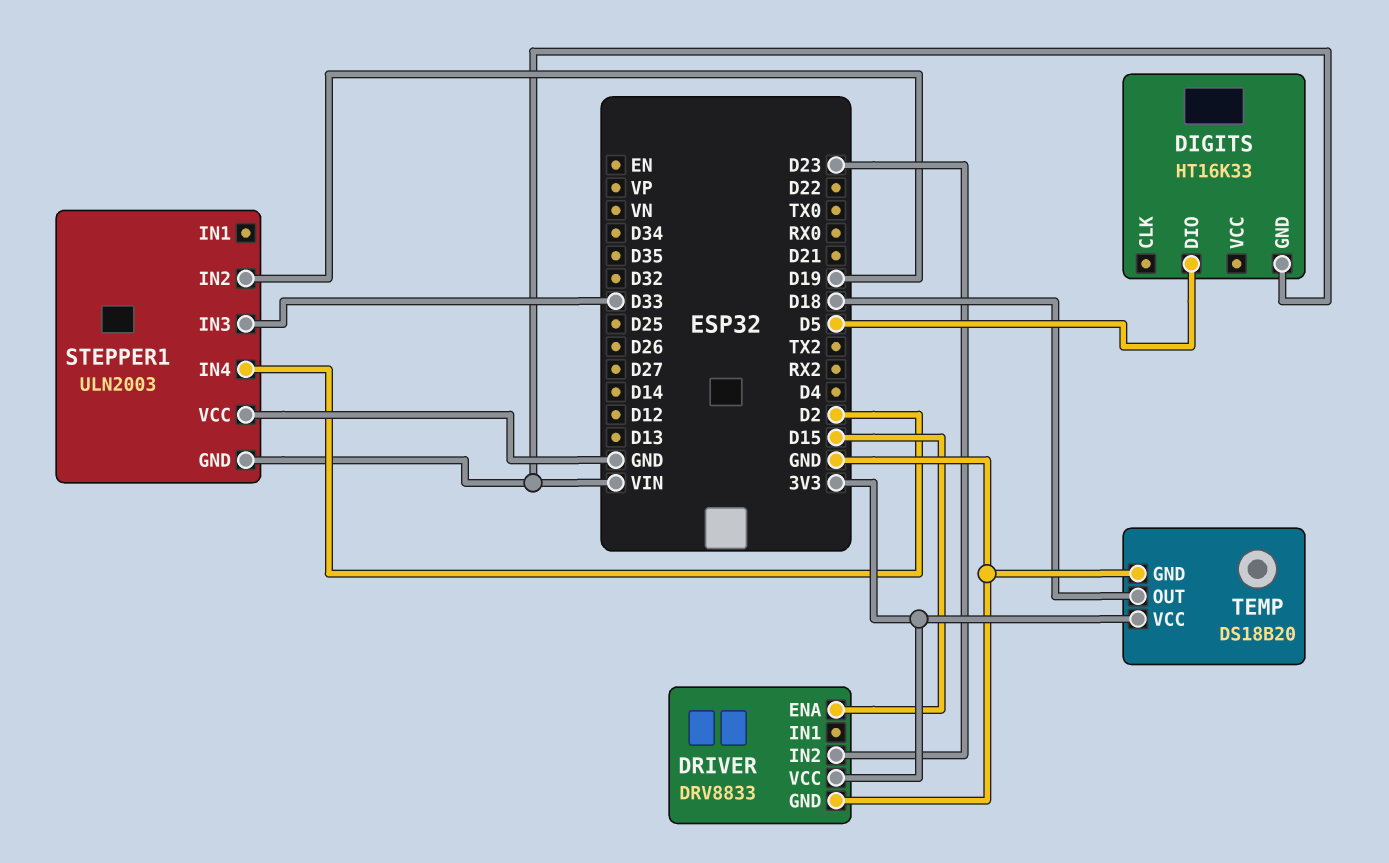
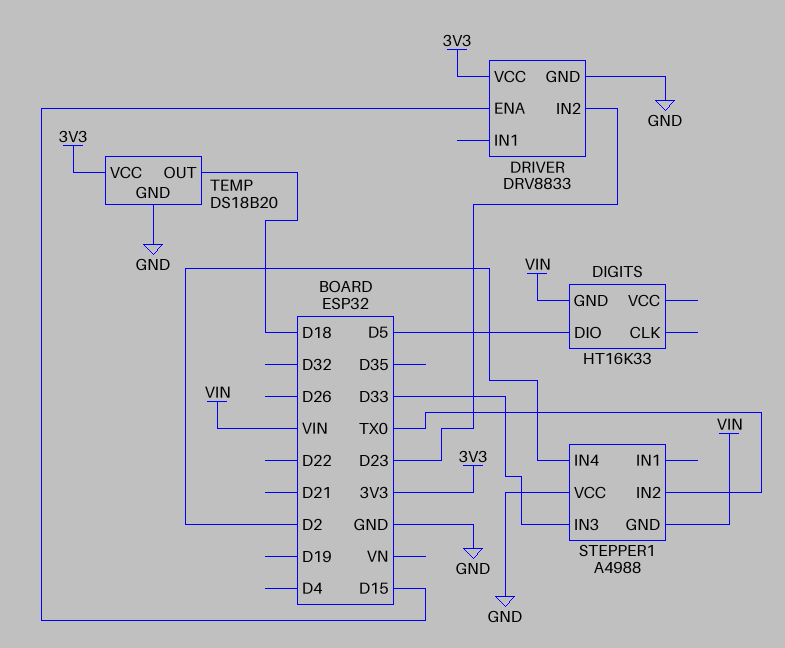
STEPPER1: ULN2003 -> A4988
STEPPER1 pin IN2: D19 -> TX0

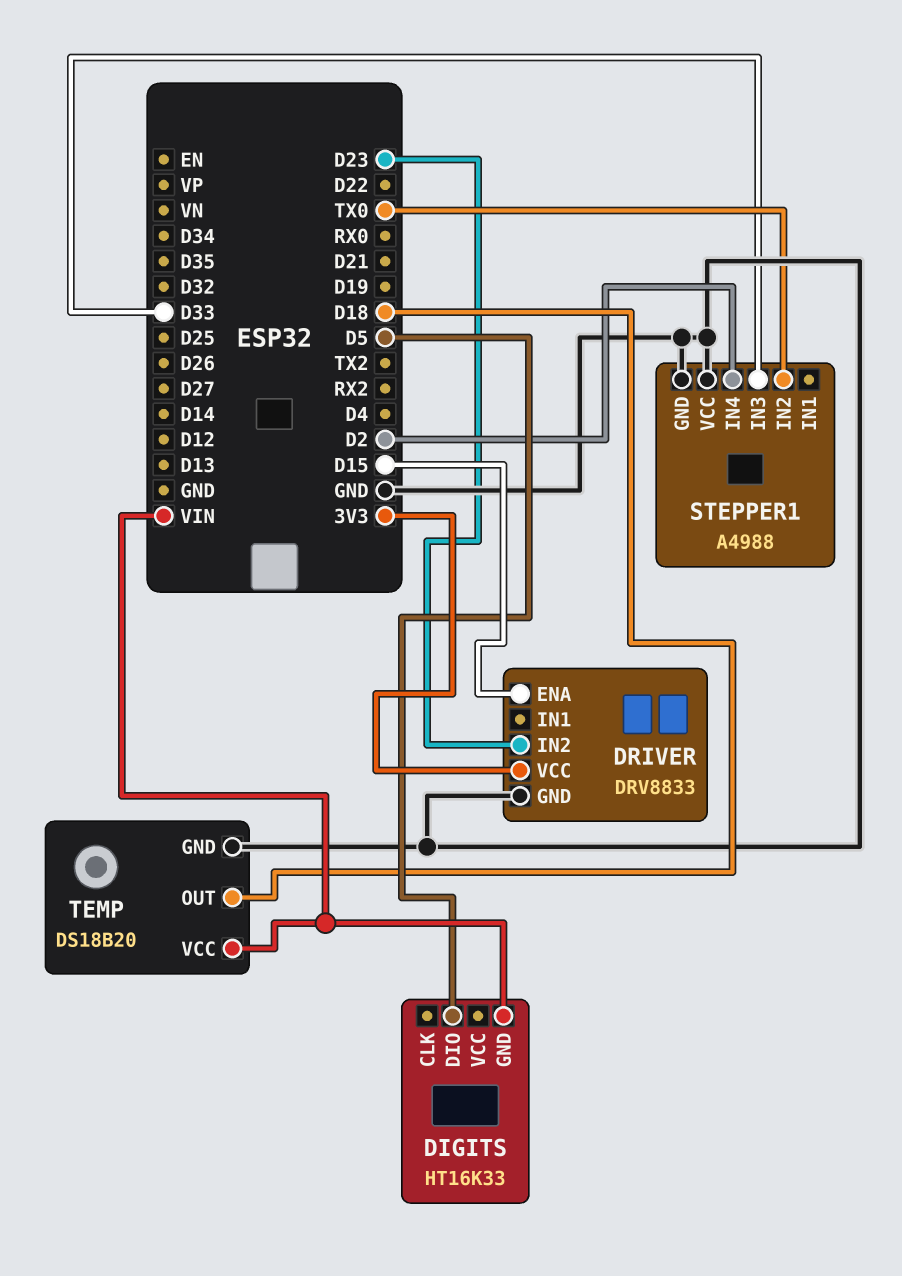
STEPPER1 pin GND: VIN -> GND
TEMP pin VCC: 3V3 -> VIN

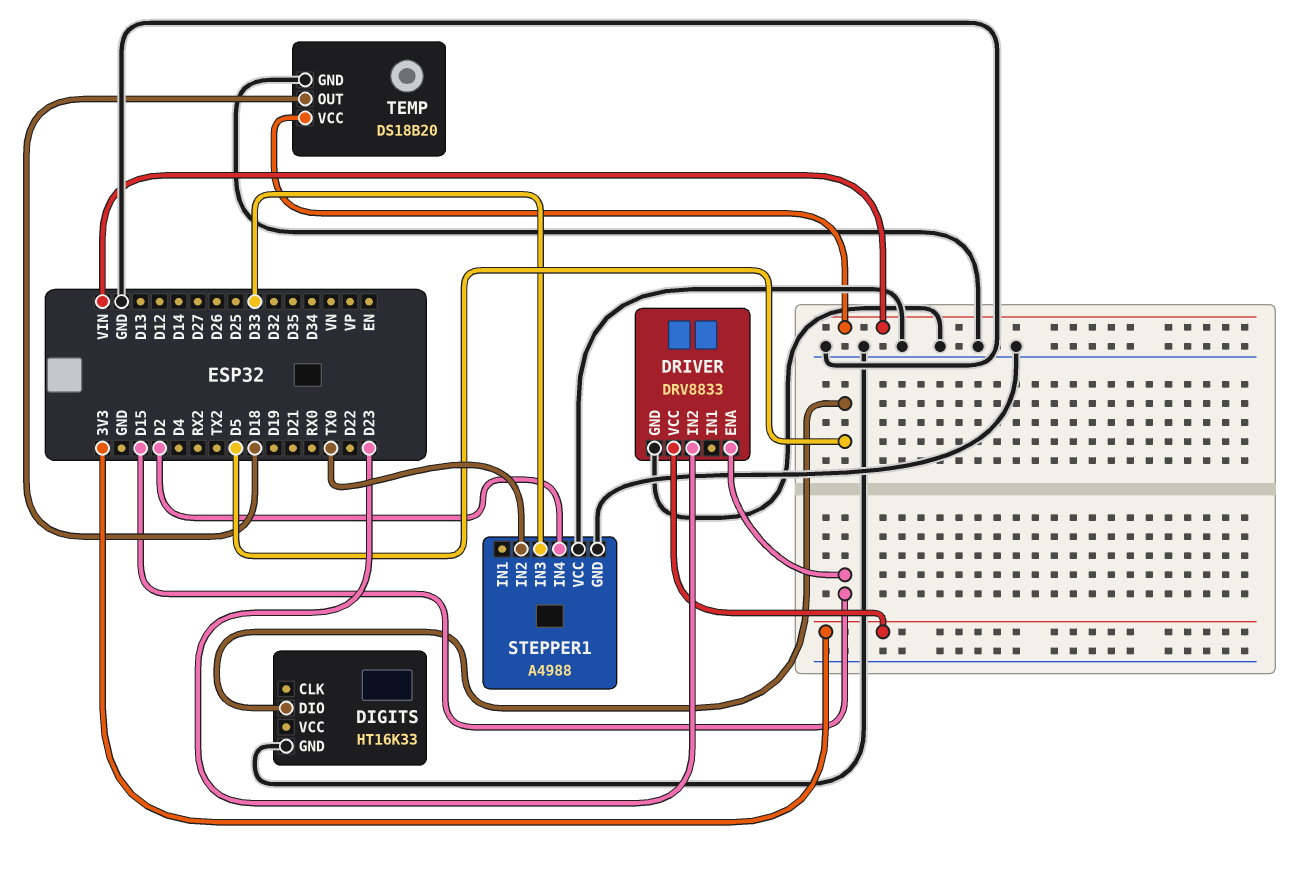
DIGITS pin GND: VIN -> GND

